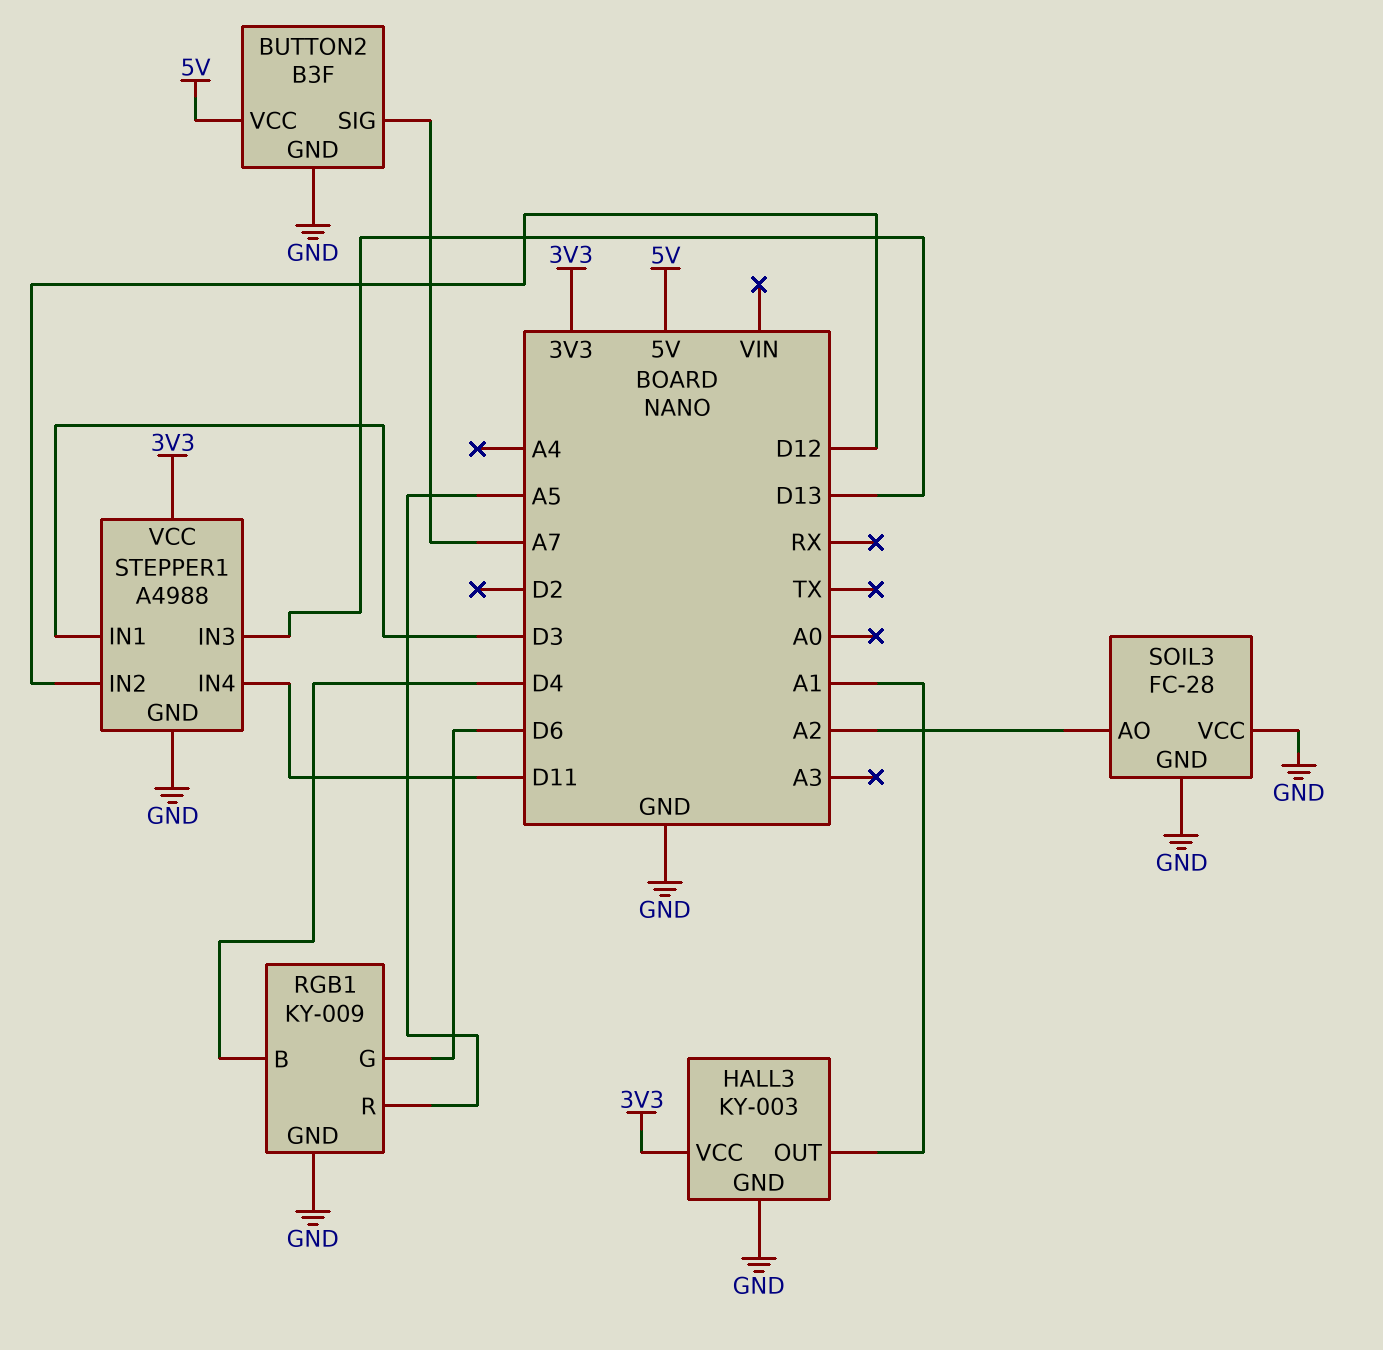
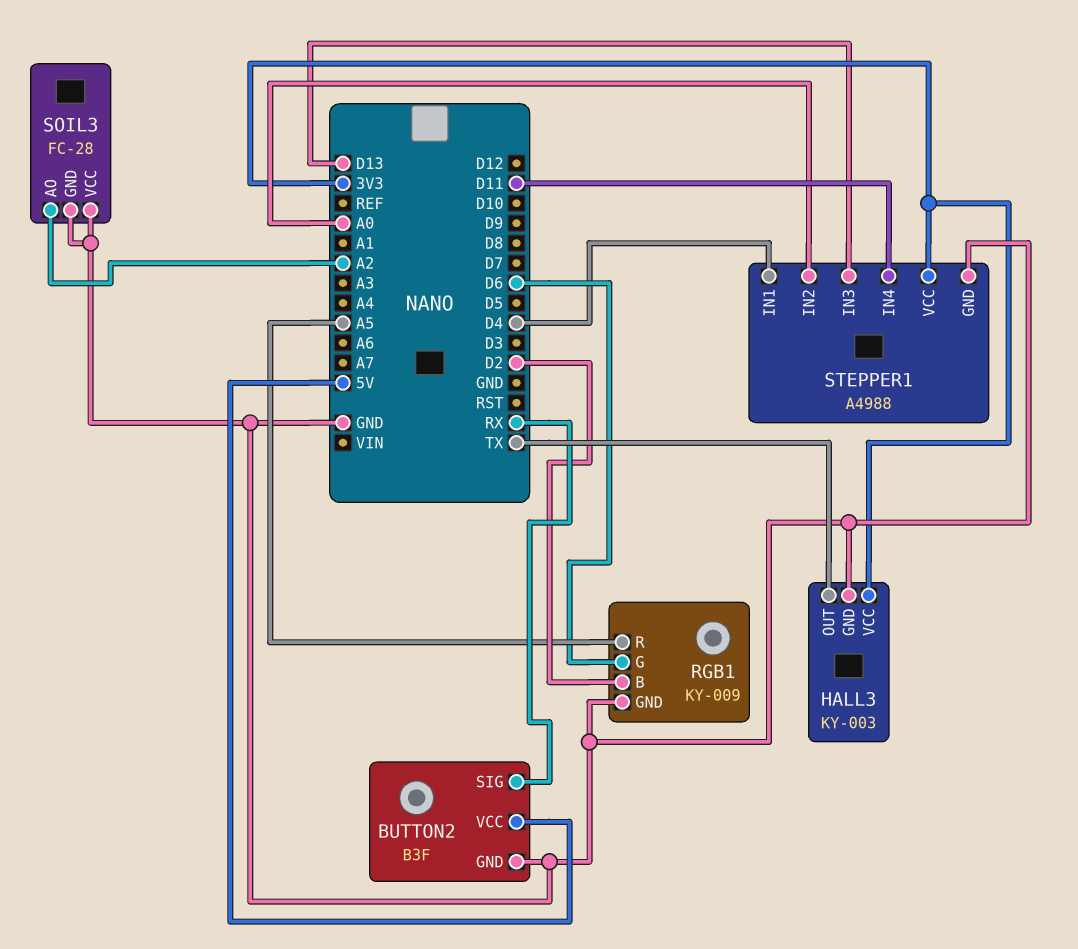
BUTTON2 pin SIG: A7 -> RX
HALL3 pin OUT: A1 -> TX
RGB1 pin B: D4 -> D2
STEPPER1 pin IN1: D3 -> D4
STEPPER1 pin IN2: D12 -> A0

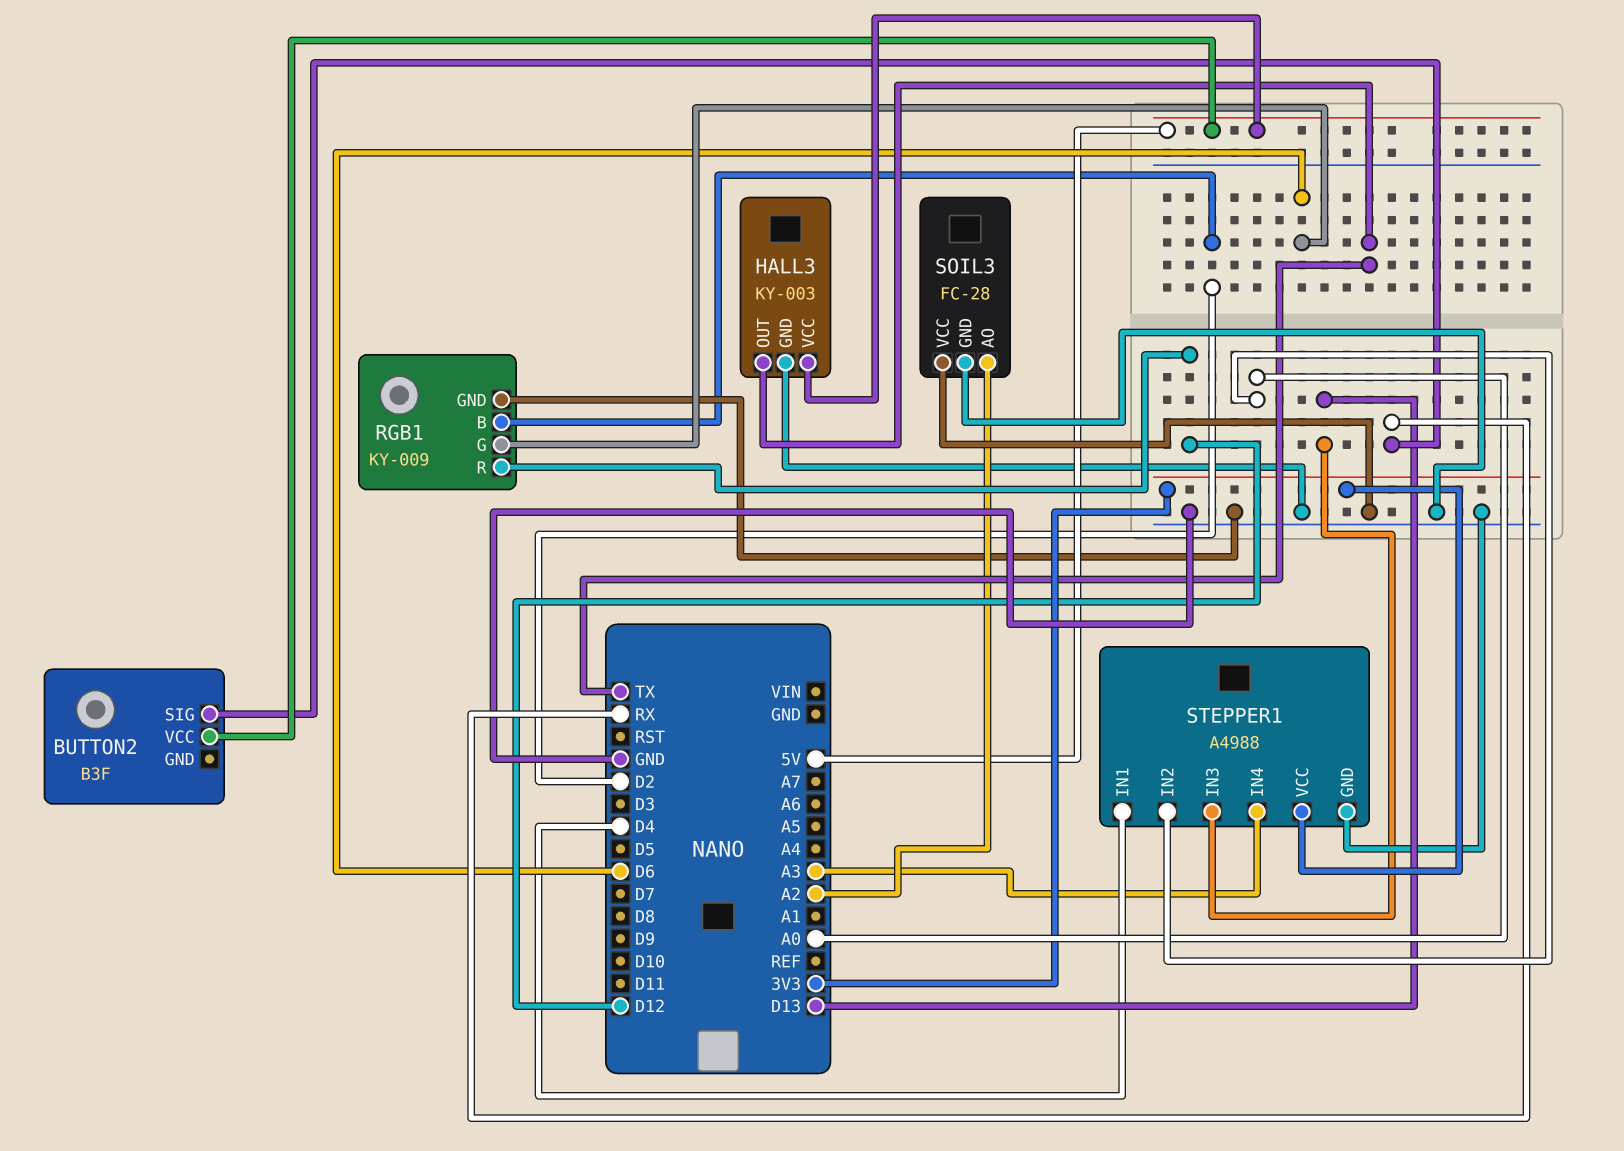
BUTTON2 pin GND: GND -> none
HALL3 pin VCC: 3V3 -> 5V
RGB1 pin R: A5 -> D12
STEPPER1 pin IN4: D11 -> A3

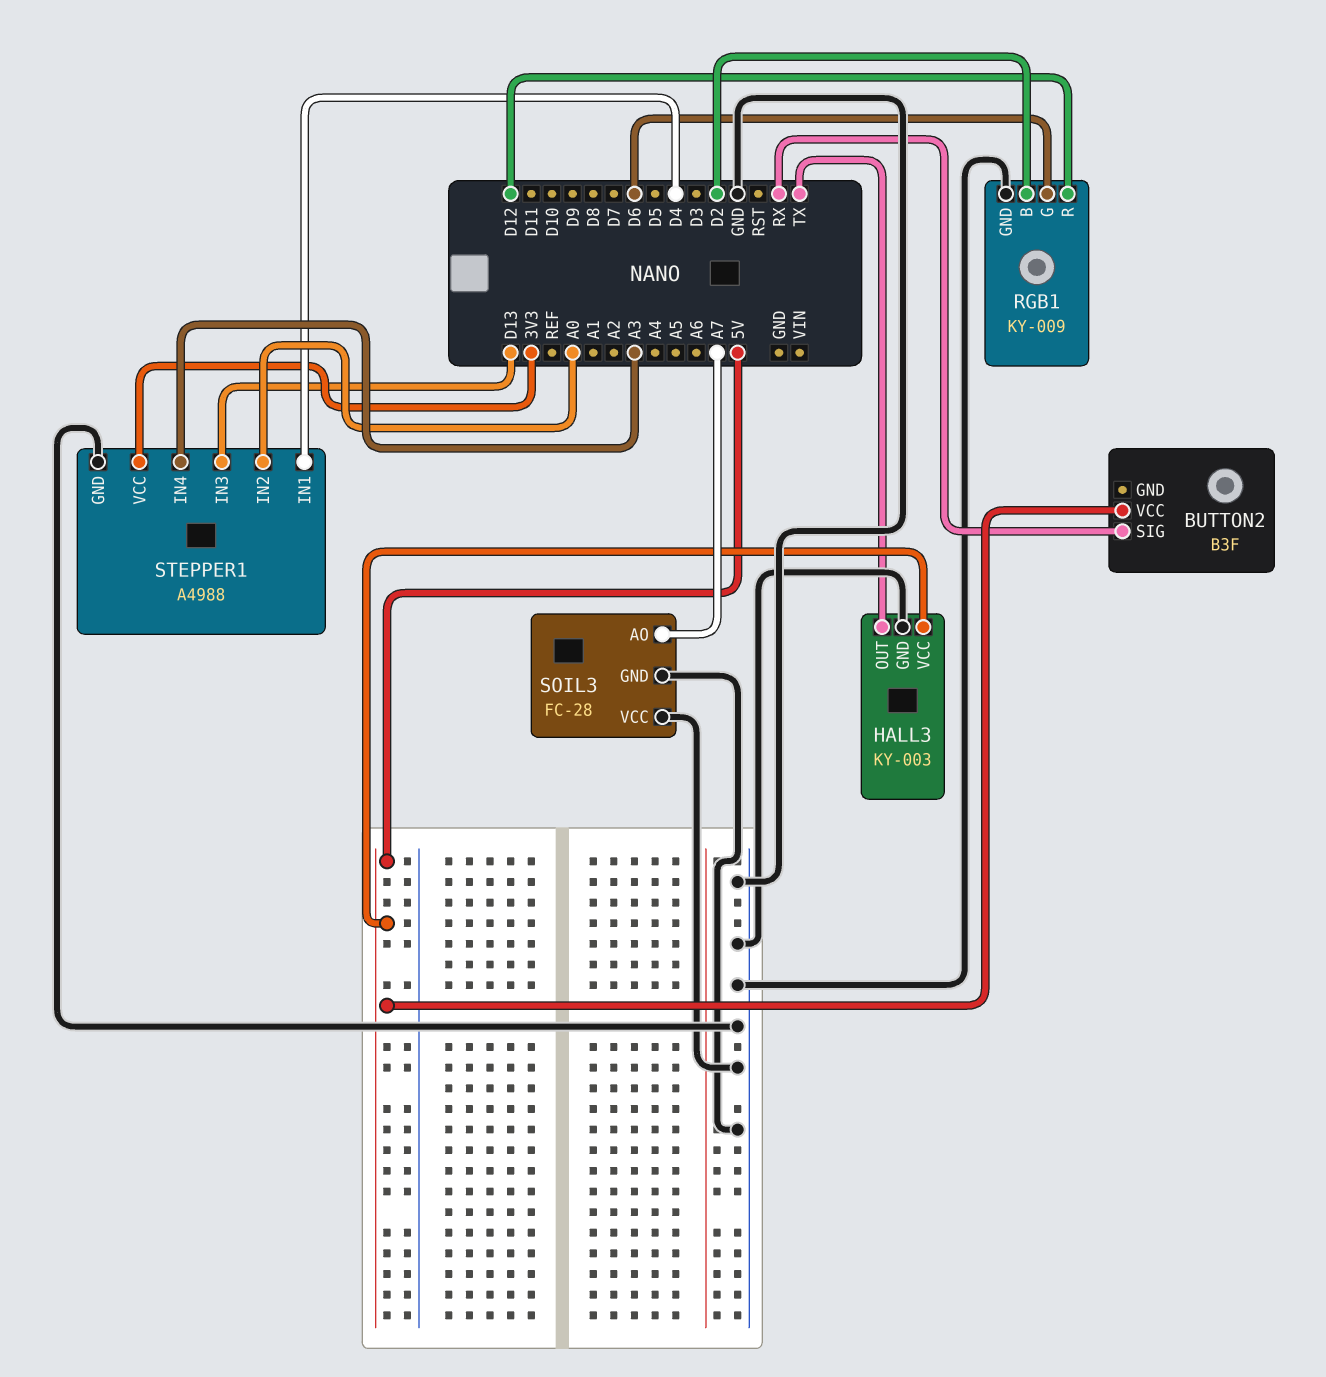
SOIL3 pin AO: A2 -> A7

